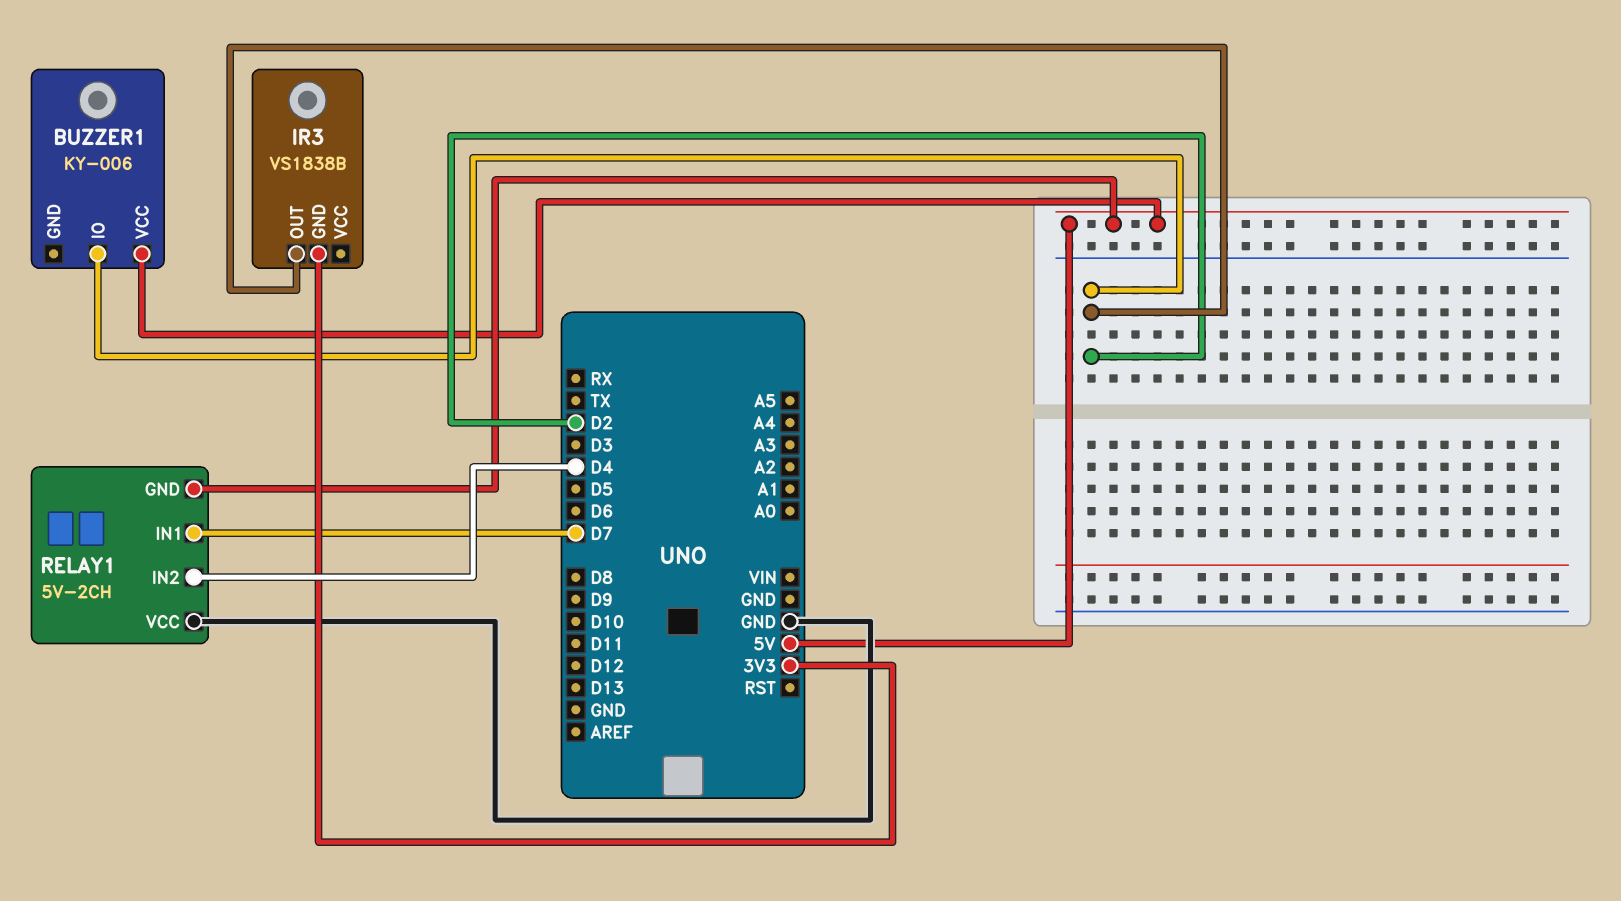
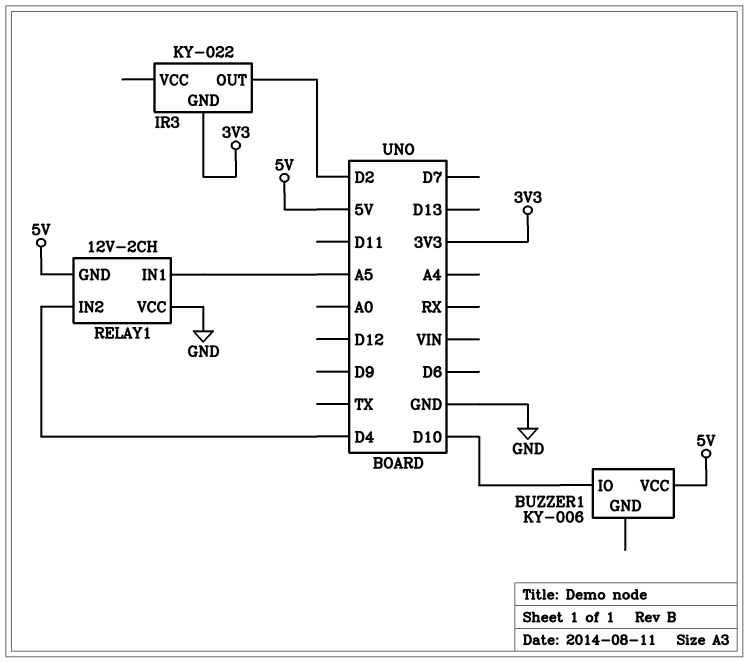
BUZZER1 pin IO: D2 -> D10
IR3: VS1838B -> KY-022
RELAY1: 5V-2CH -> 12V-2CH
RELAY1 pin IN1: D7 -> A5

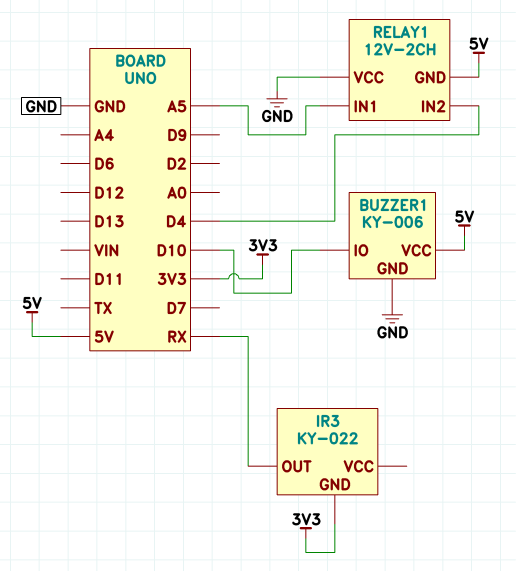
BUZZER1 pin GND: none -> GND
IR3 pin OUT: D2 -> RX

